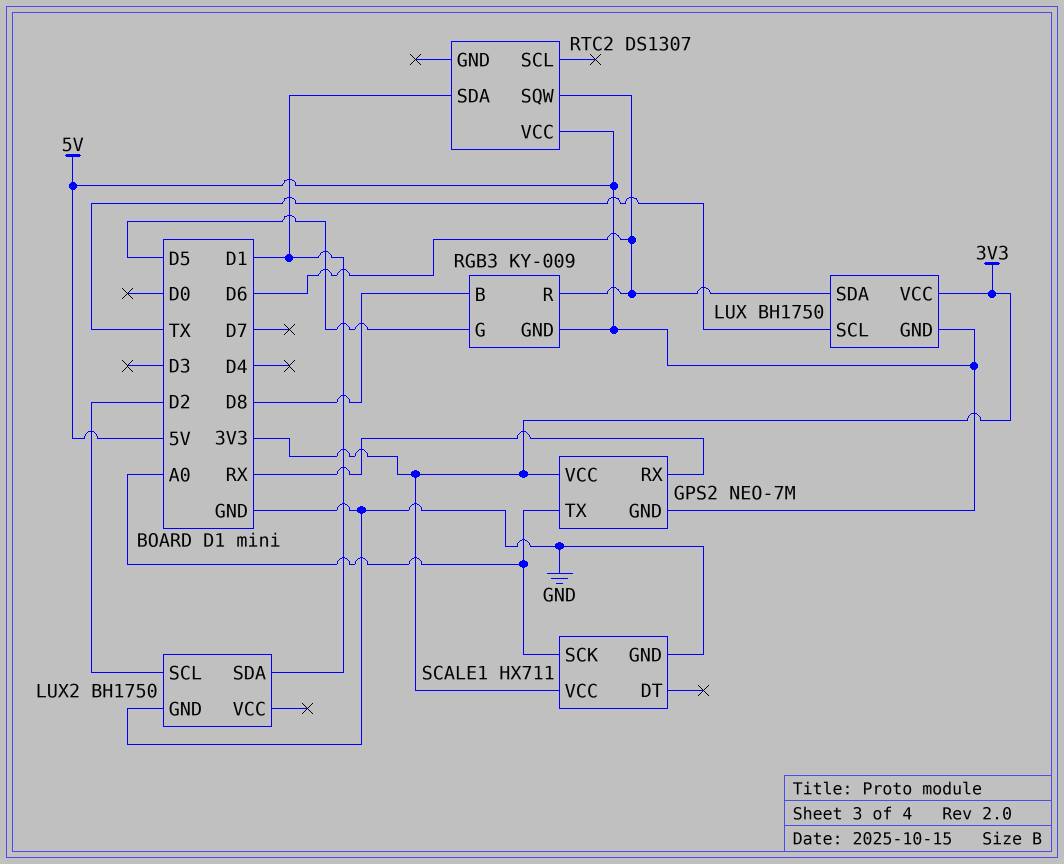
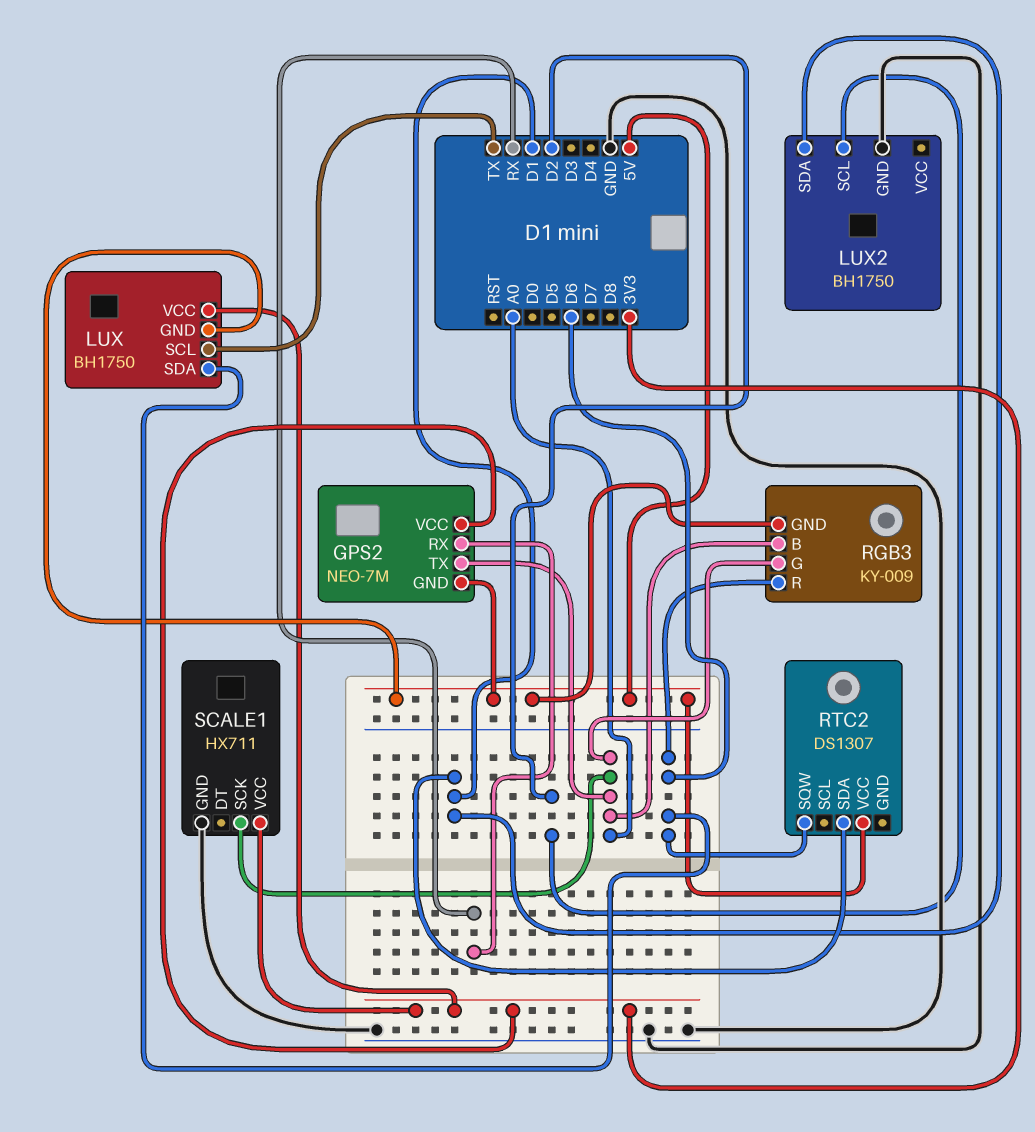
RGB3 pin B: D8 -> A0
RGB3 pin G: D5 -> A0

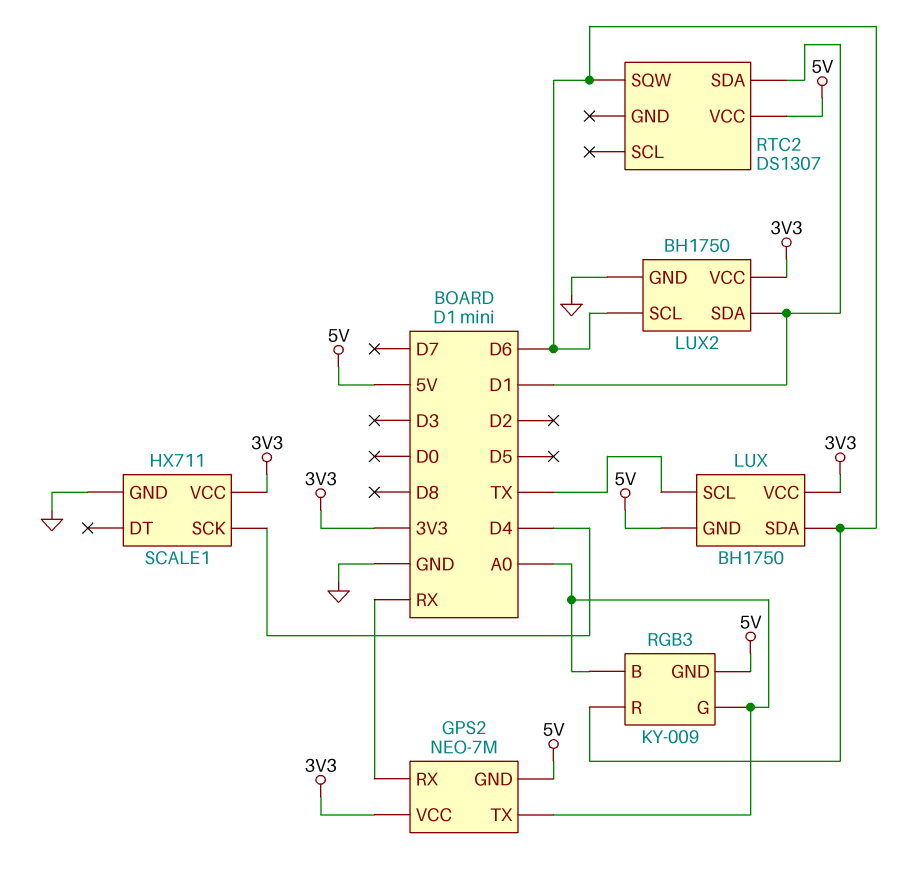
LUX2 pin SCL: D2 -> D6
LUX2 pin VCC: none -> 3V3
SCALE1 pin SCK: A0 -> D4

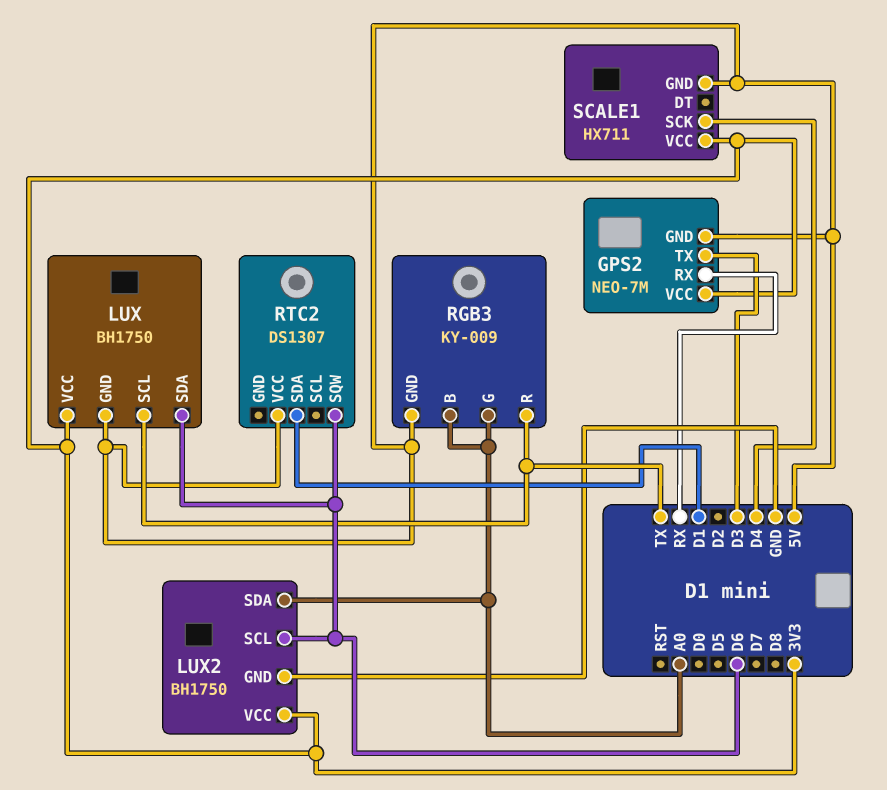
GPS2 pin TX: A0 -> D3
LUX2 pin SDA: D1 -> A0
RGB3 pin R: D6 -> TX
SCALE1 pin GND: GND -> 5V

